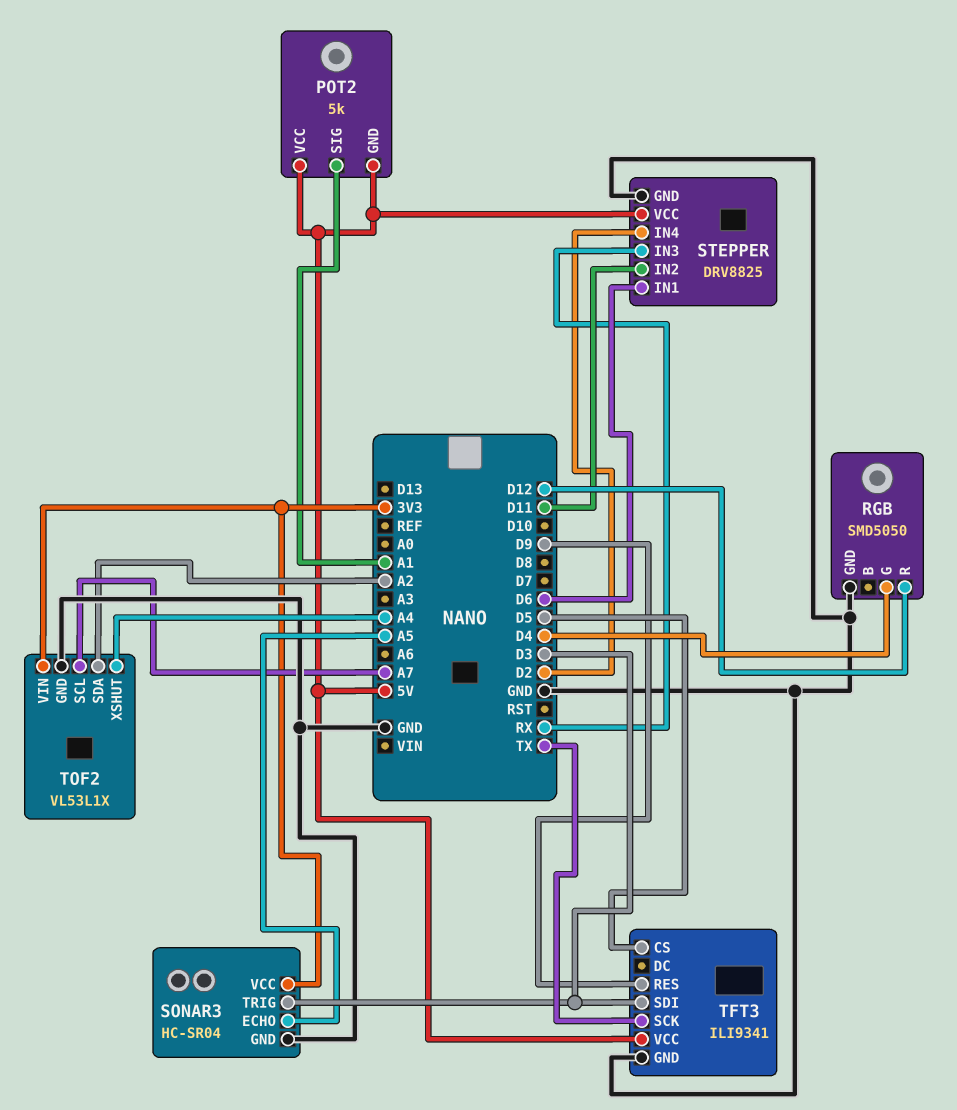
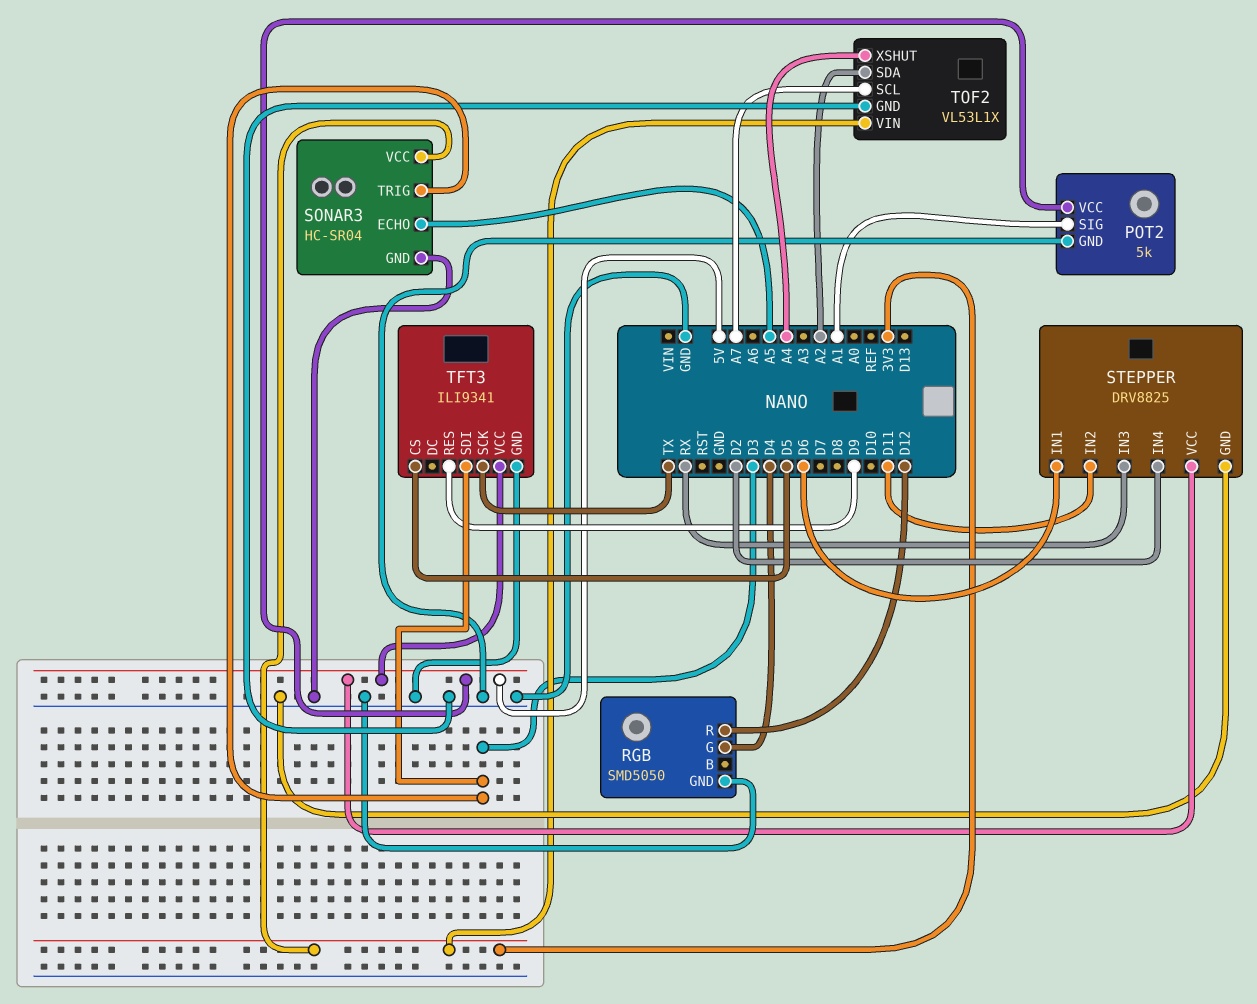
POT2 pin GND: 5V -> GND

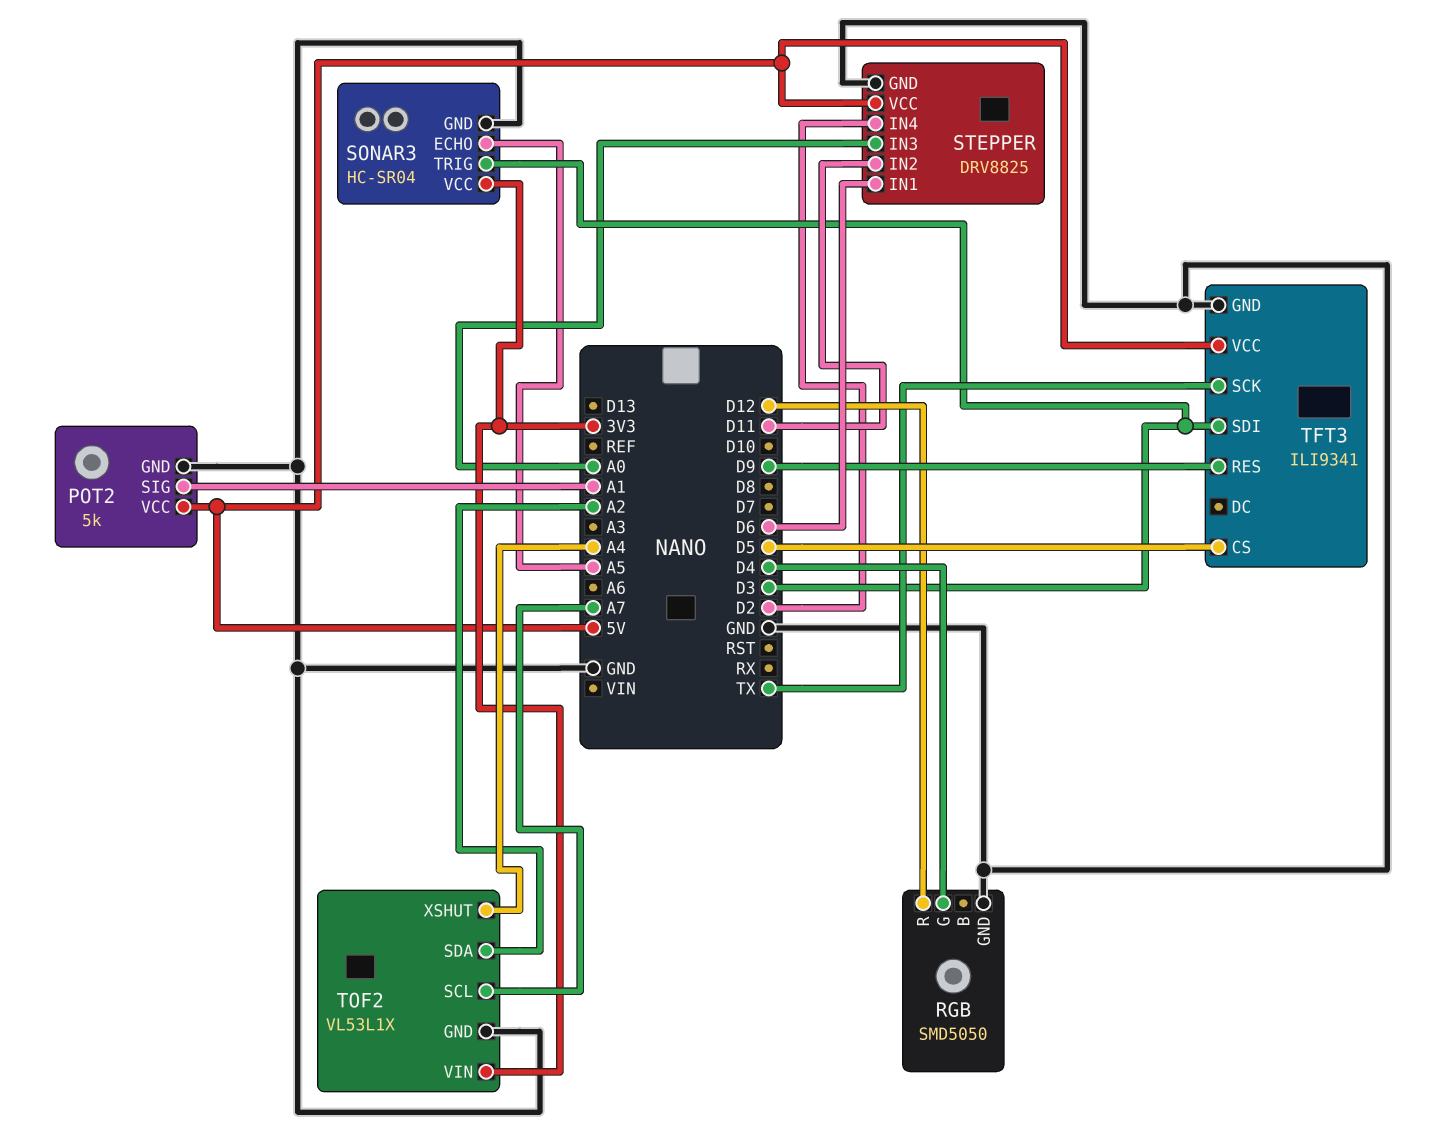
STEPPER pin IN3: RX -> A0

